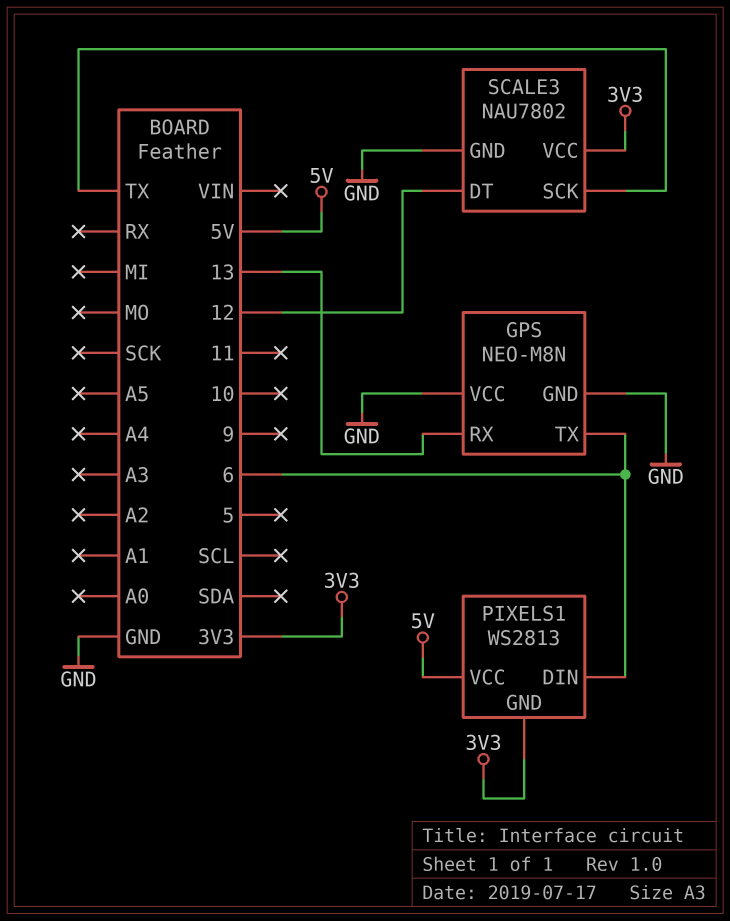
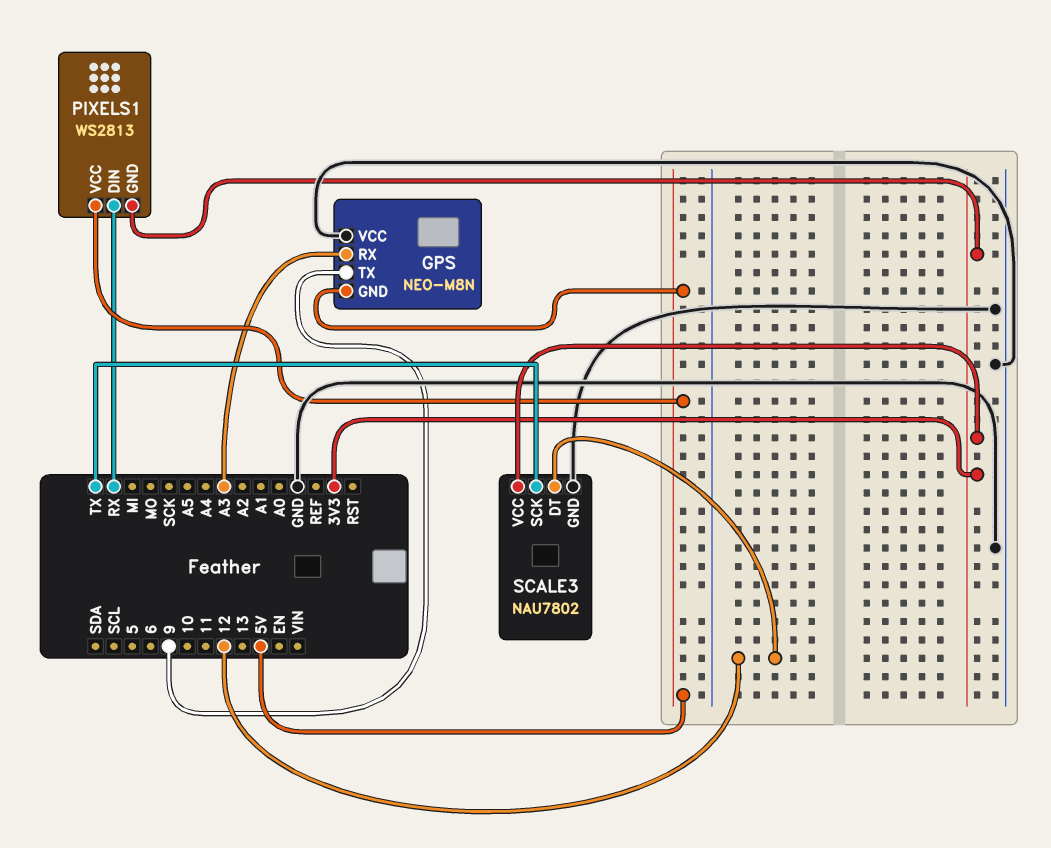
GPS pin GND: GND -> 5V
GPS pin RX: 13 -> A3
GPS pin TX: 6 -> 9
PIXELS1 pin DIN: 6 -> RX

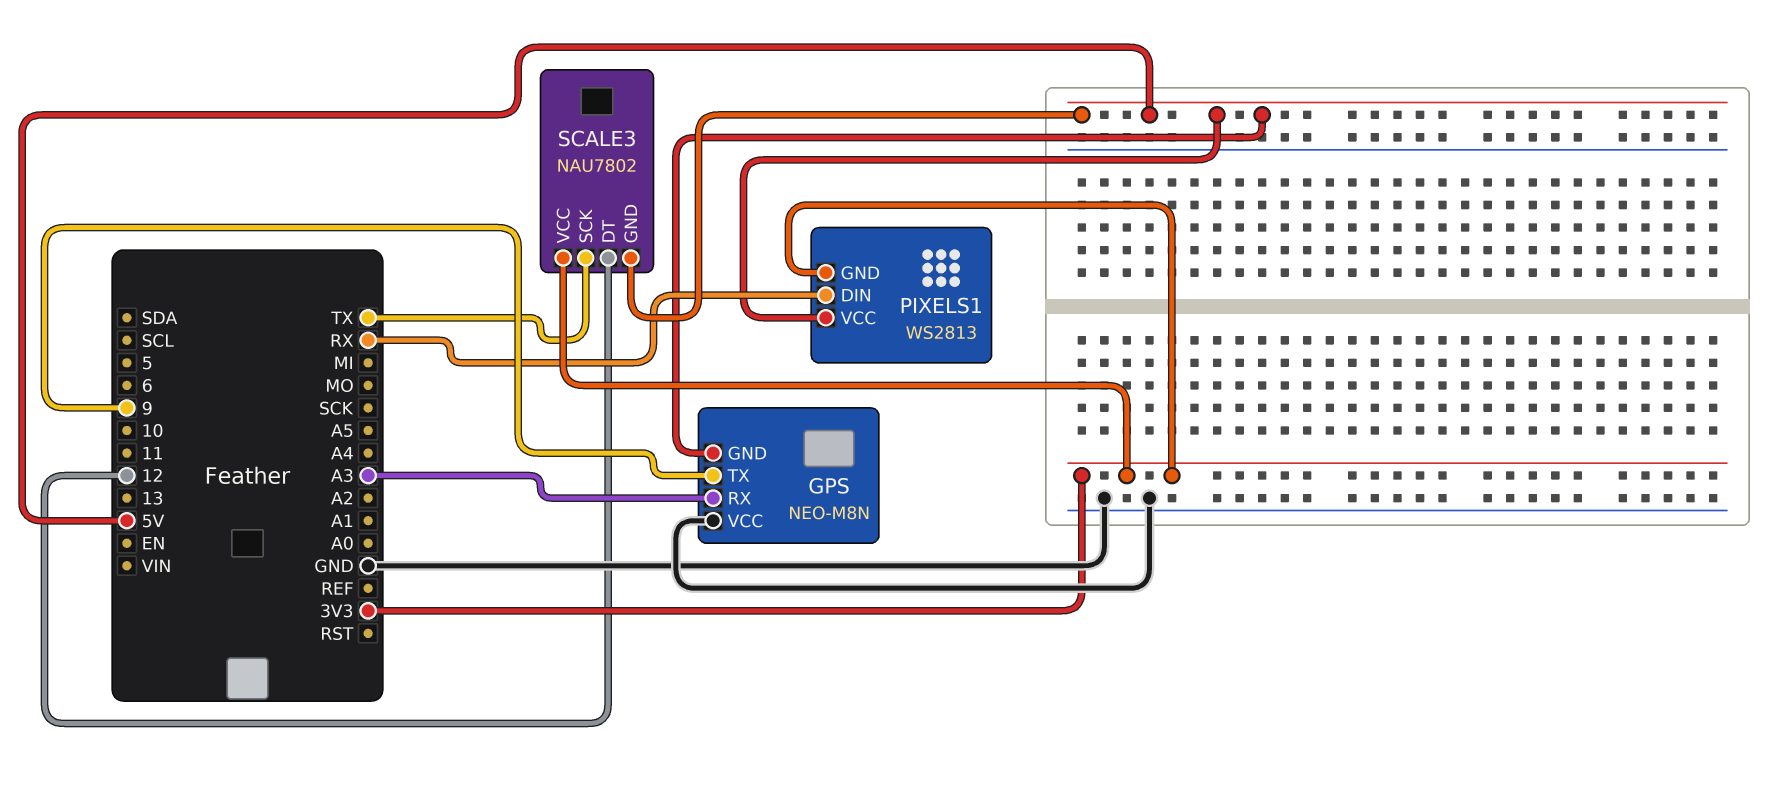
SCALE3 pin GND: GND -> 5V

